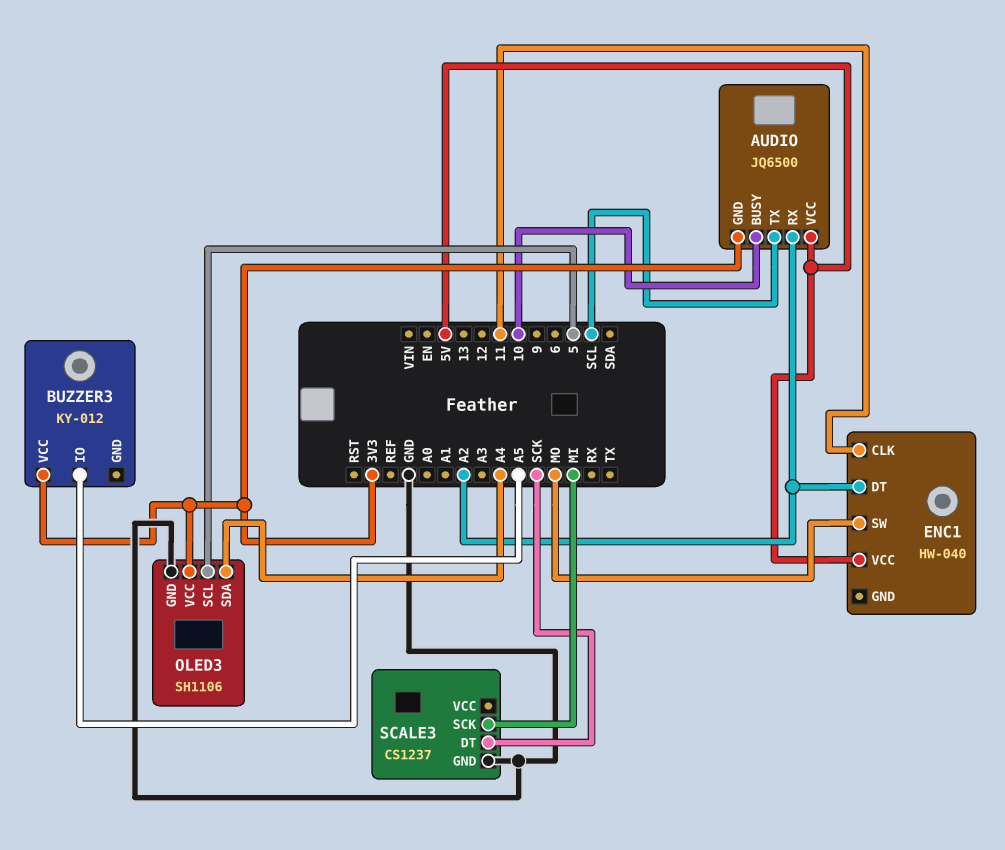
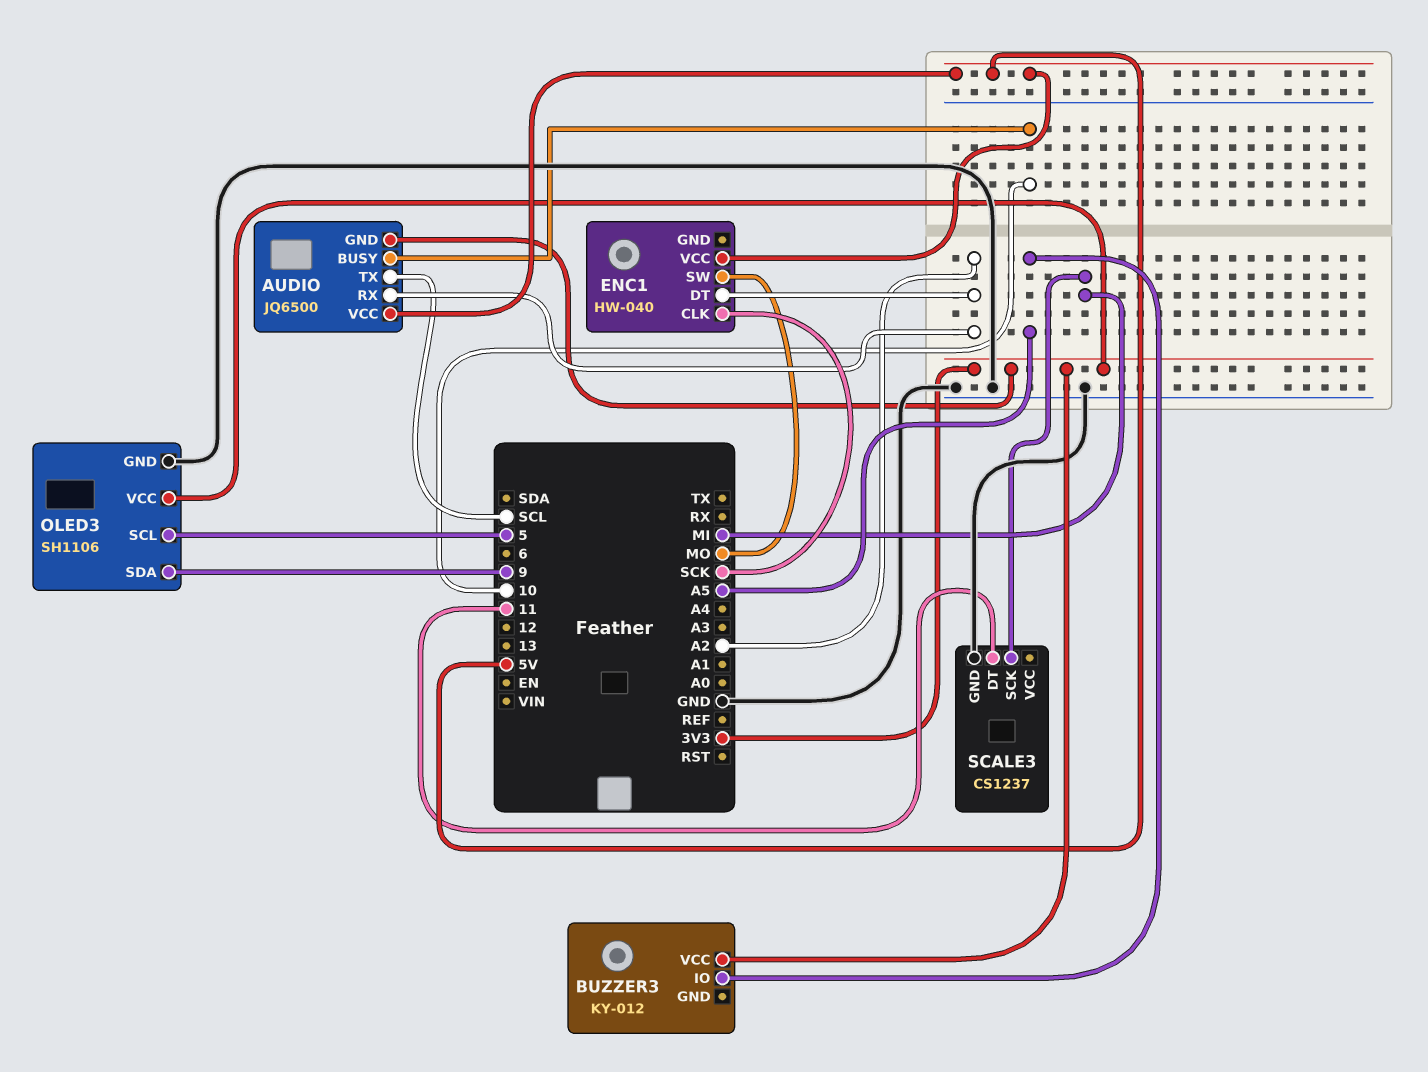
ENC1 pin CLK: 11 -> SCK
OLED3 pin SDA: A4 -> 9
SCALE3 pin DT: SCK -> 11

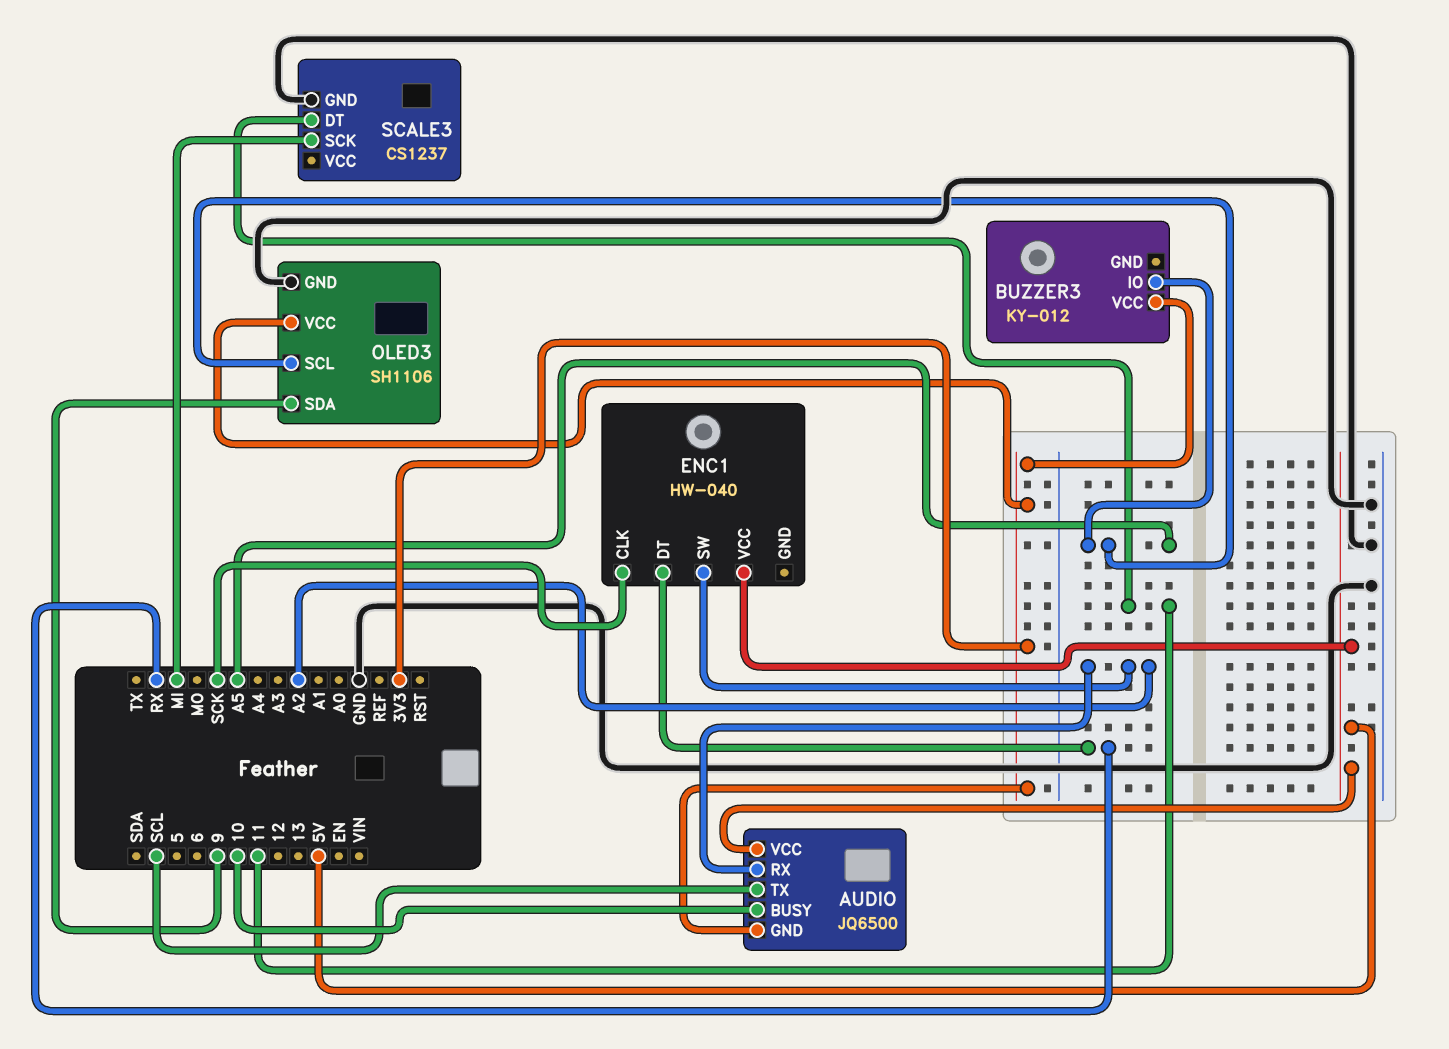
ENC1 pin DT: A2 -> RX
ENC1 pin SW: MO -> A2
OLED3 pin SCL: 5 -> A5

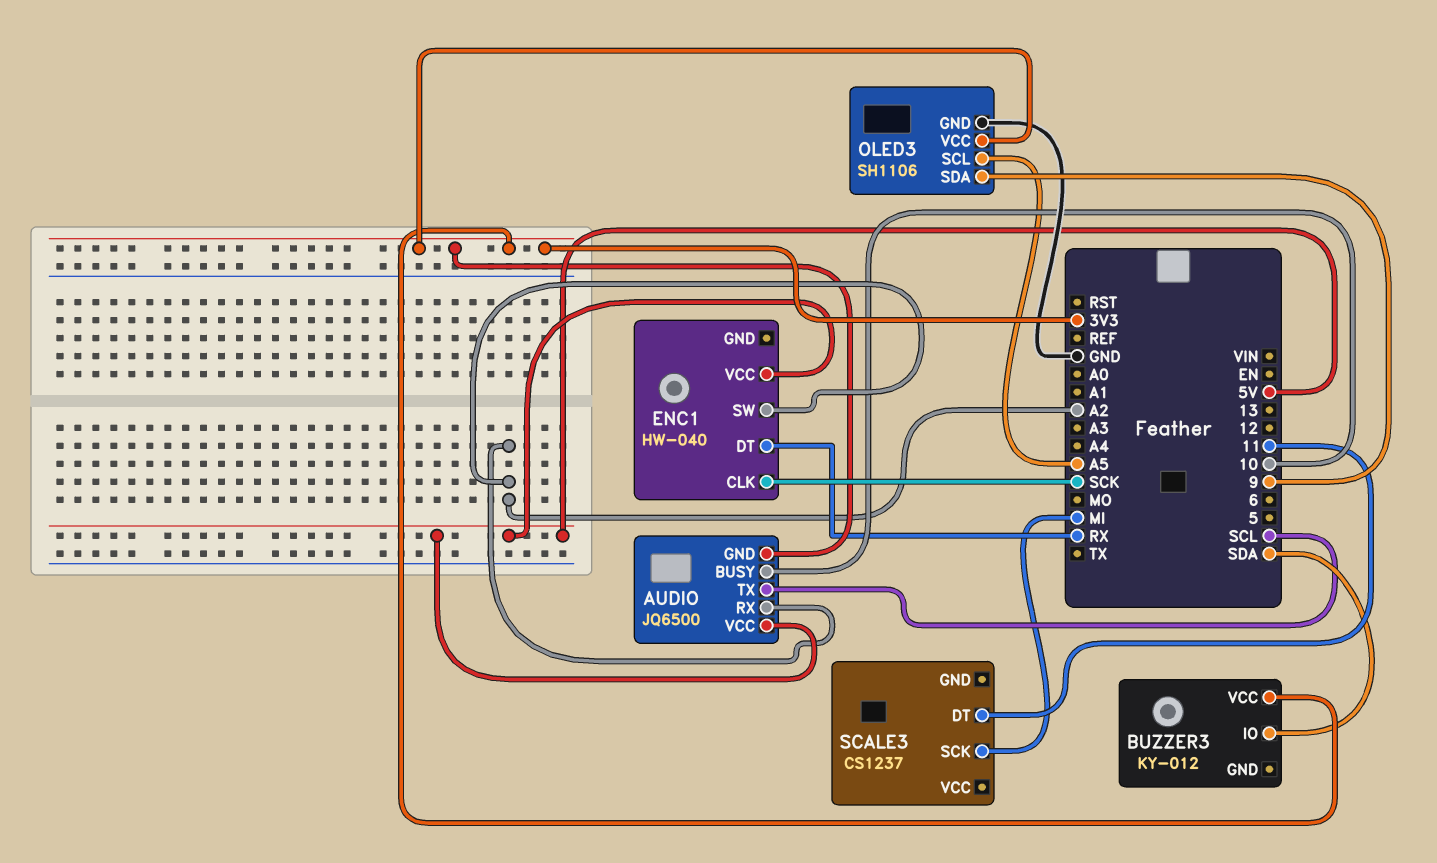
BUZZER3 pin IO: A5 -> SDA
SCALE3 pin GND: GND -> none

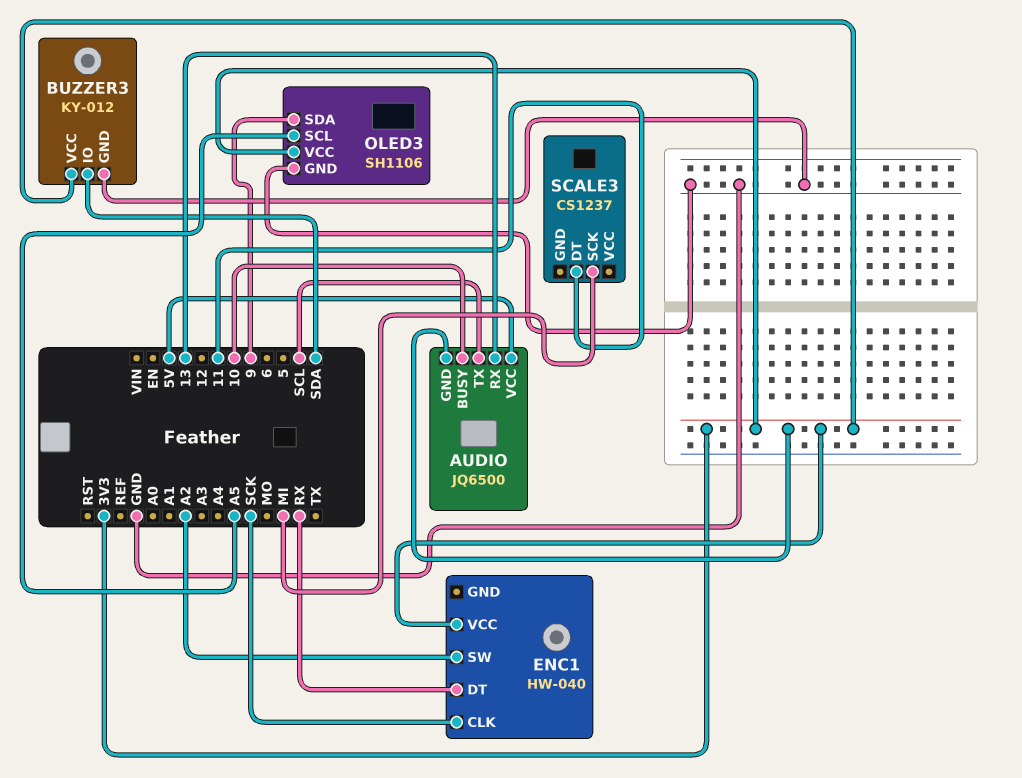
AUDIO pin RX: A2 -> 13
BUZZER3 pin GND: none -> GND
ENC1 pin VCC: 5V -> 3V3

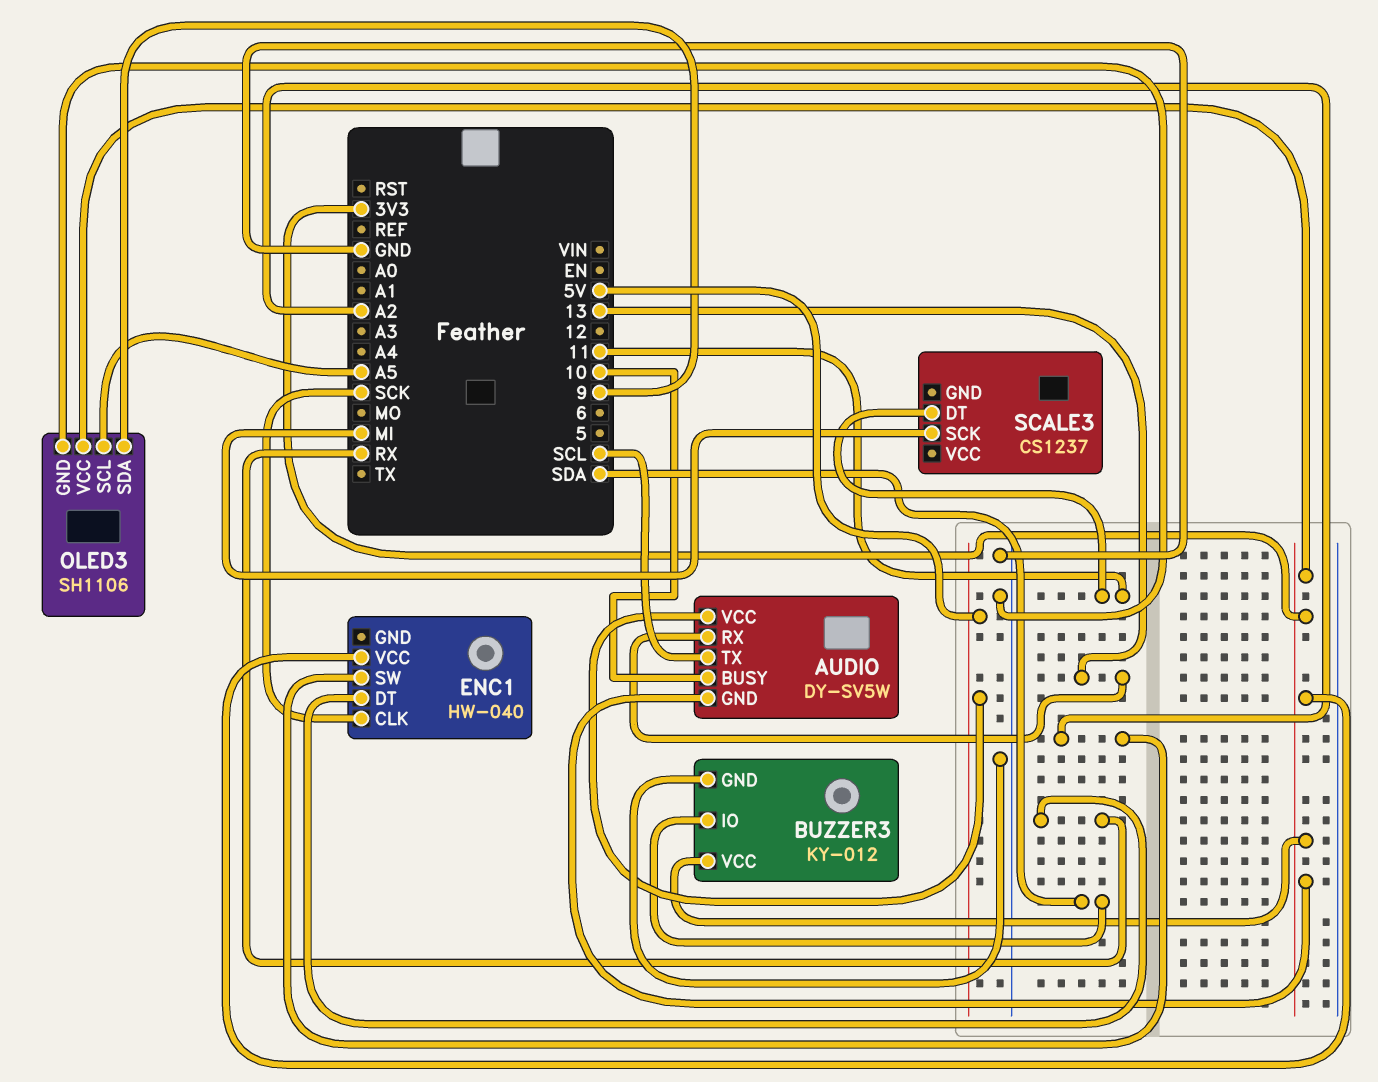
AUDIO: JQ6500 -> DY-SV5W

